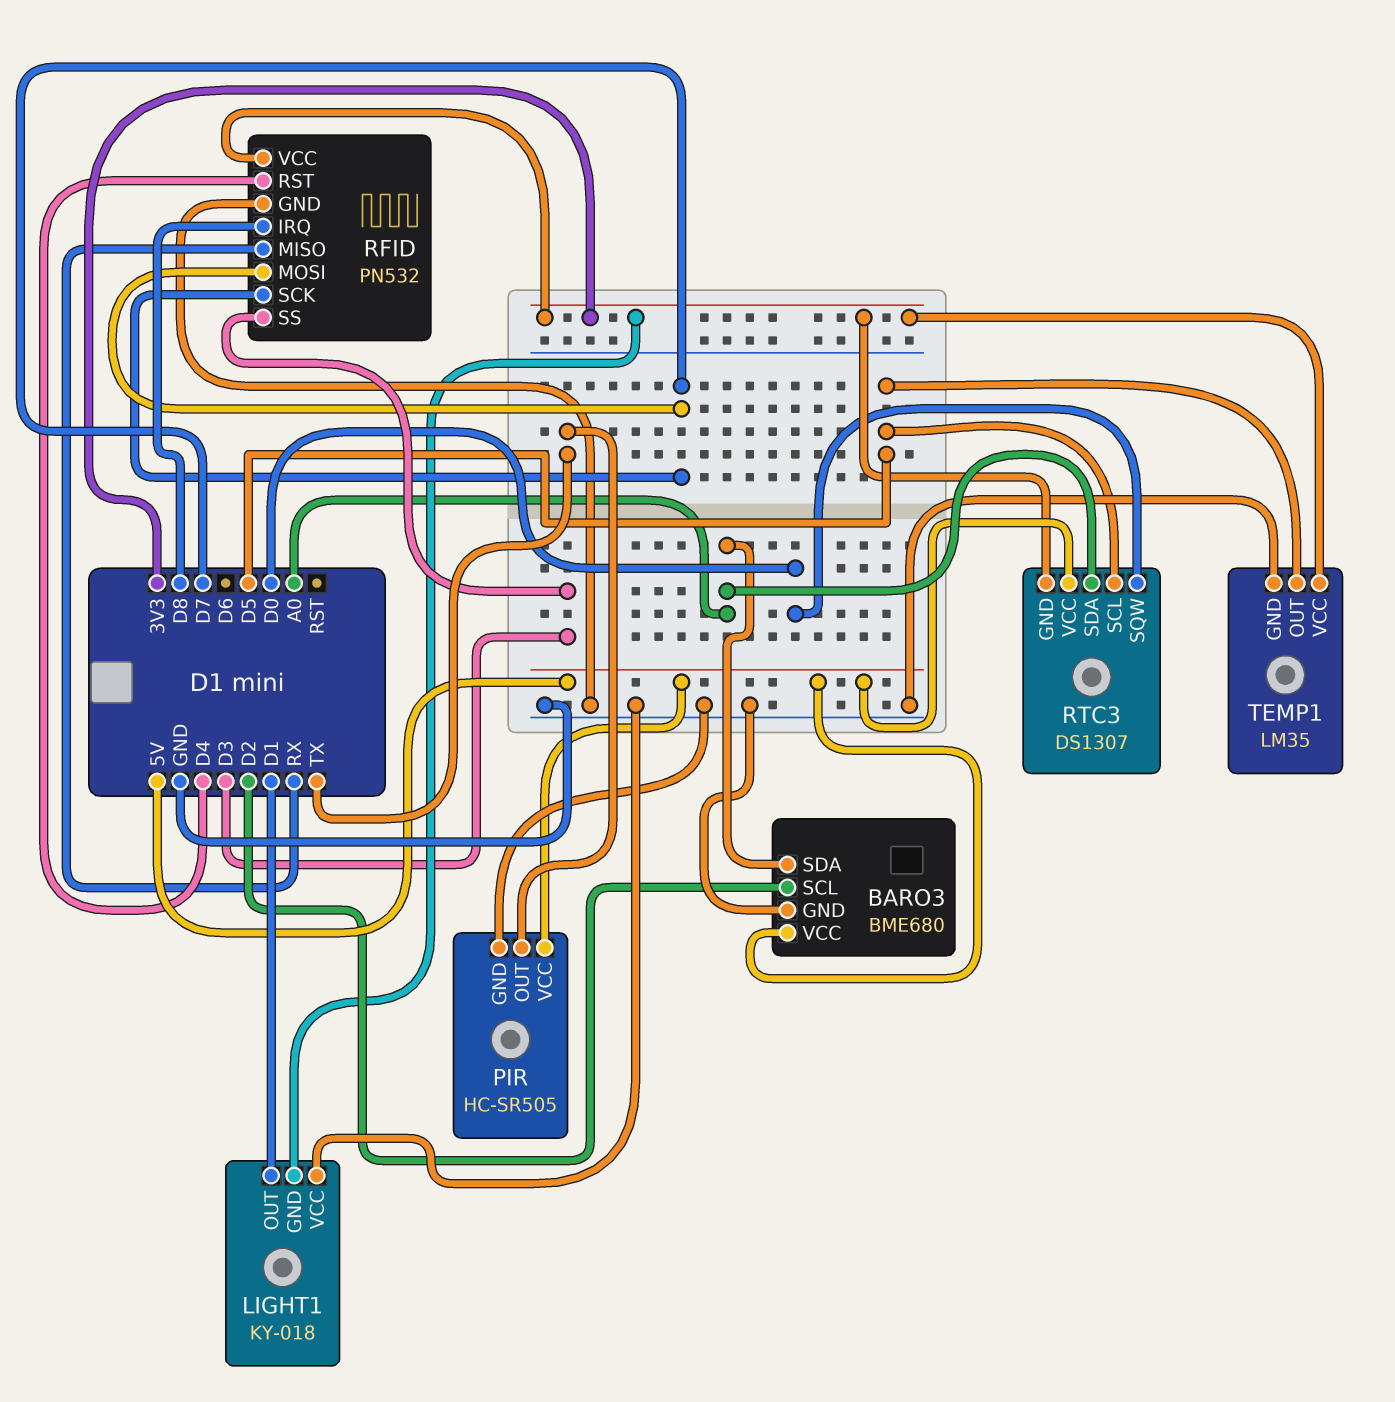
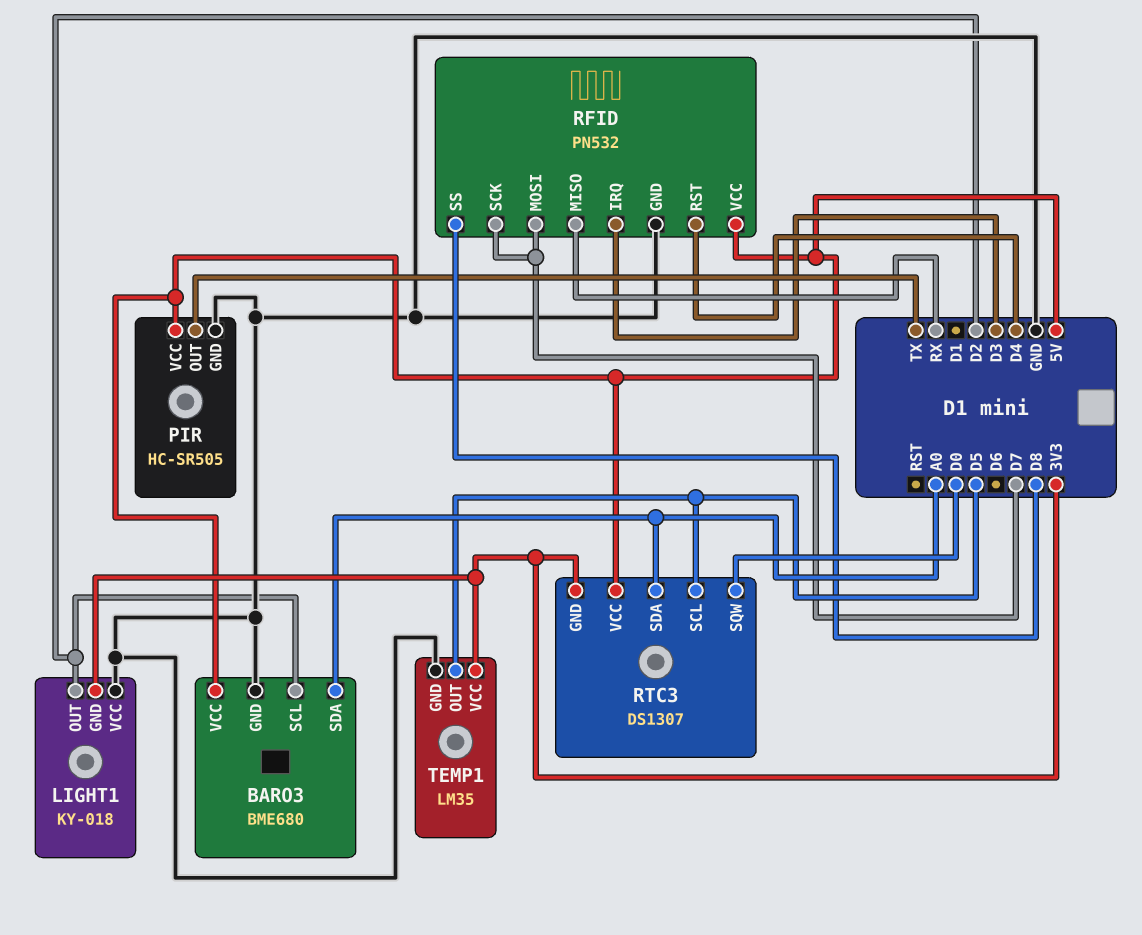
LIGHT1 pin OUT: D1 -> D2
RFID pin IRQ: D8 -> D3
RFID pin SS: D3 -> D8
RFID pin VCC: 3V3 -> 5V

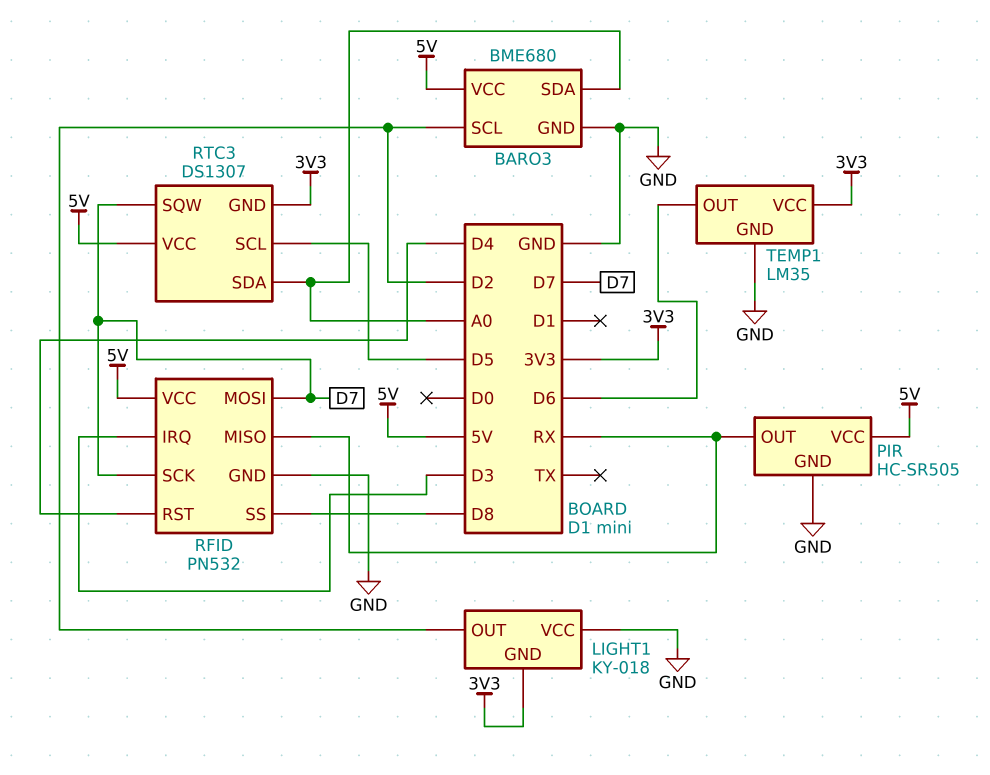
PIR pin OUT: TX -> RX
RTC3 pin SQW: D0 -> D7
TEMP1 pin OUT: D5 -> D6

